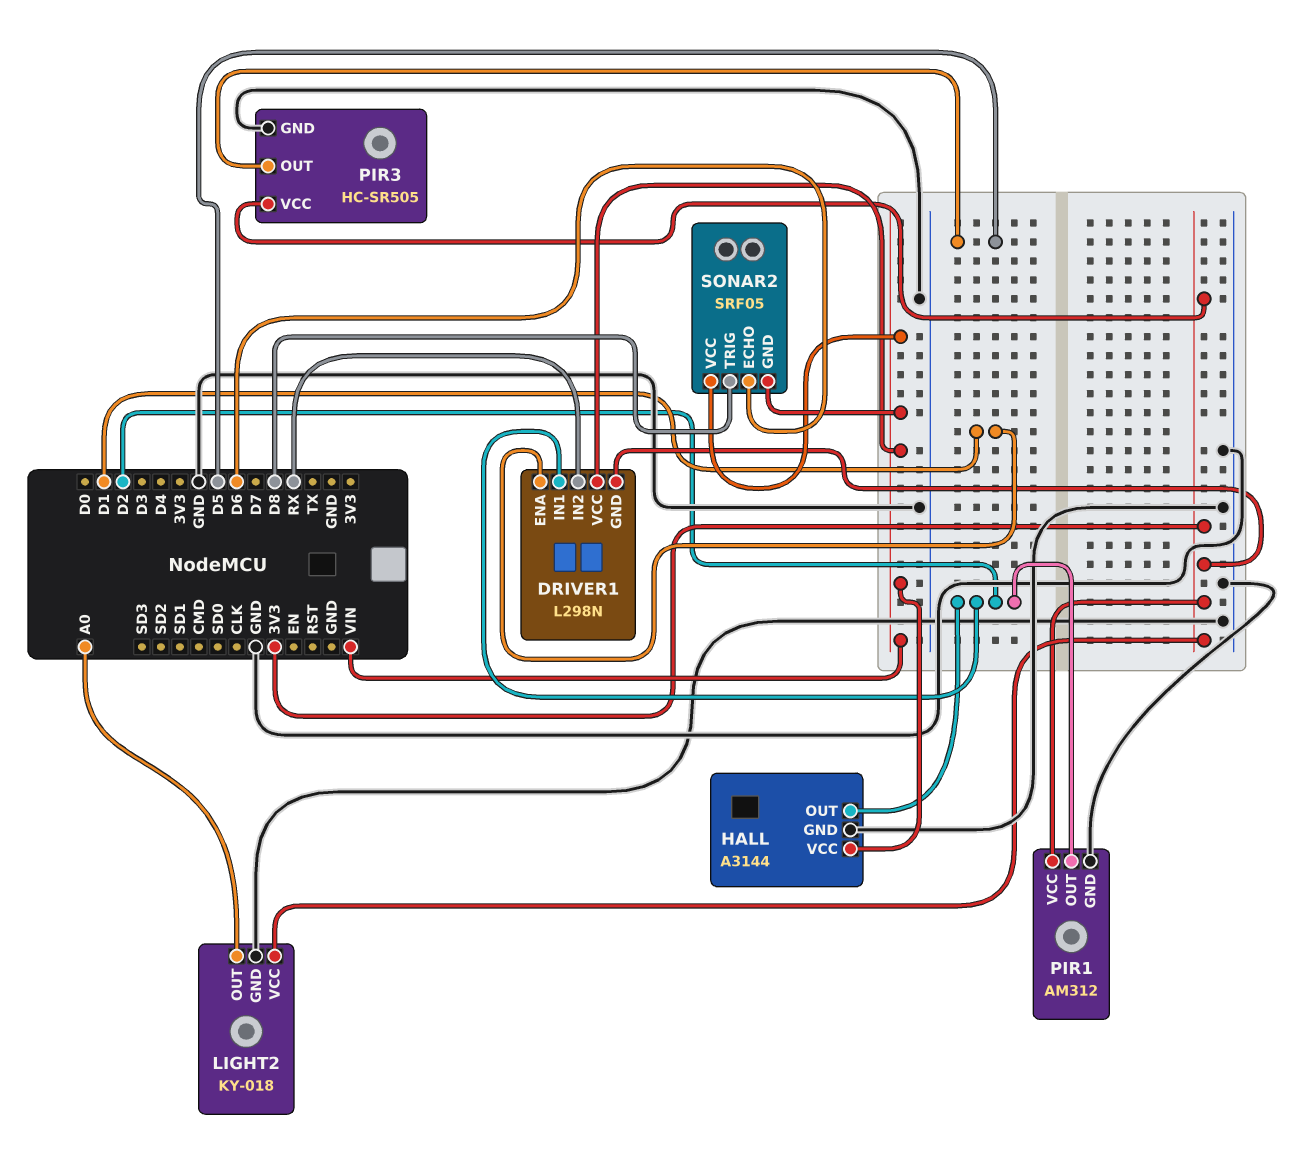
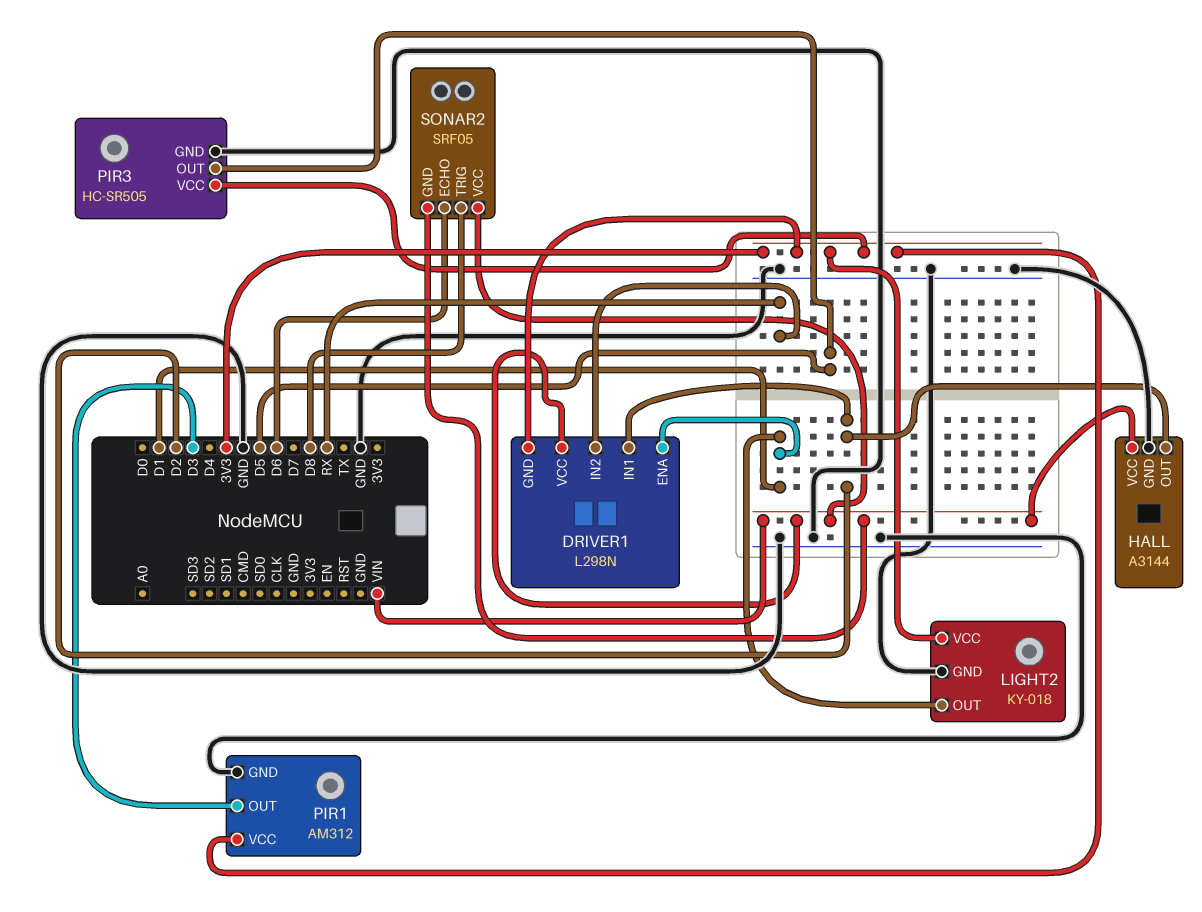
LIGHT2 pin OUT: A0 -> D1
PIR1 pin OUT: D2 -> D3

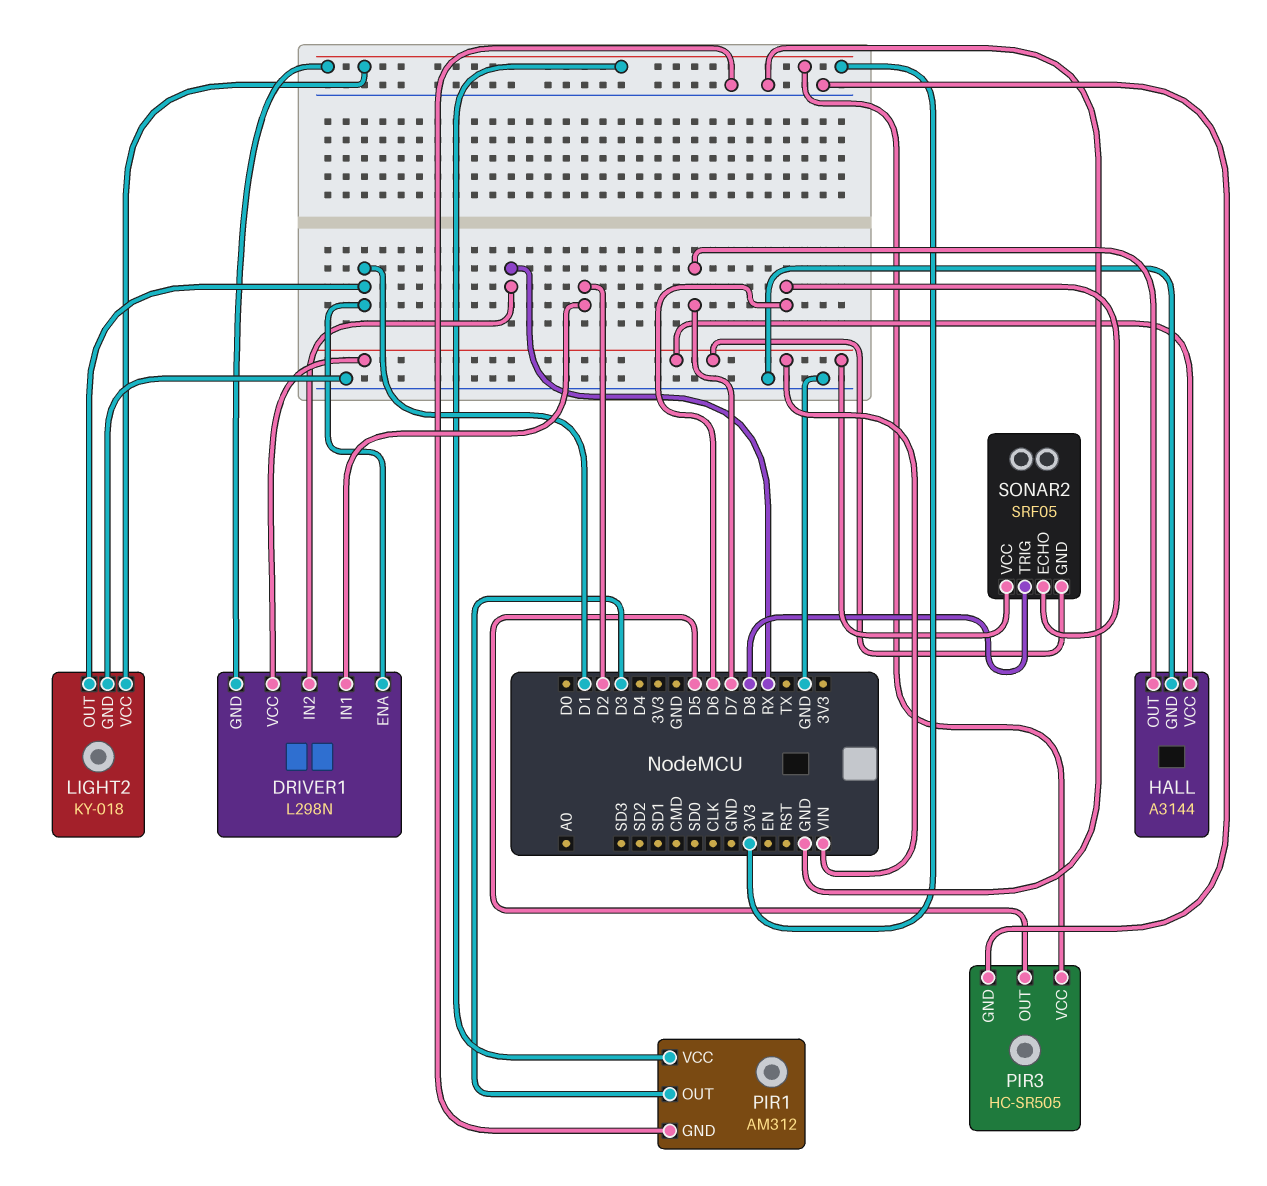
HALL pin OUT: D2 -> D7

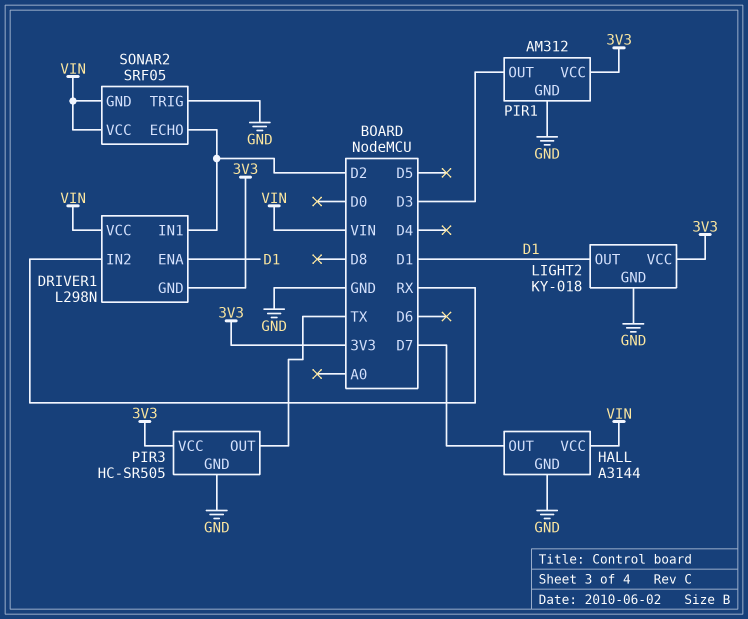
PIR3 pin OUT: D5 -> TX
SONAR2 pin ECHO: D6 -> D2
SONAR2 pin TRIG: D8 -> GND

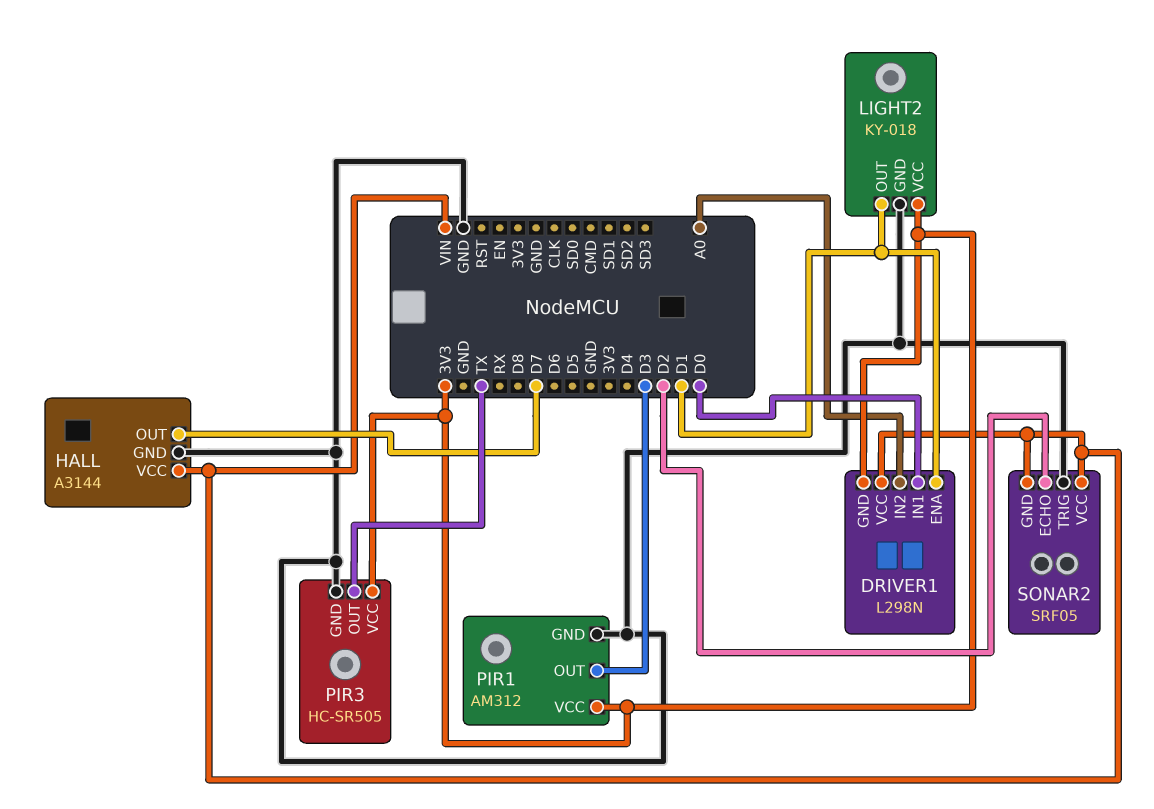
DRIVER1 pin IN1: D2 -> D0
DRIVER1 pin IN2: RX -> A0

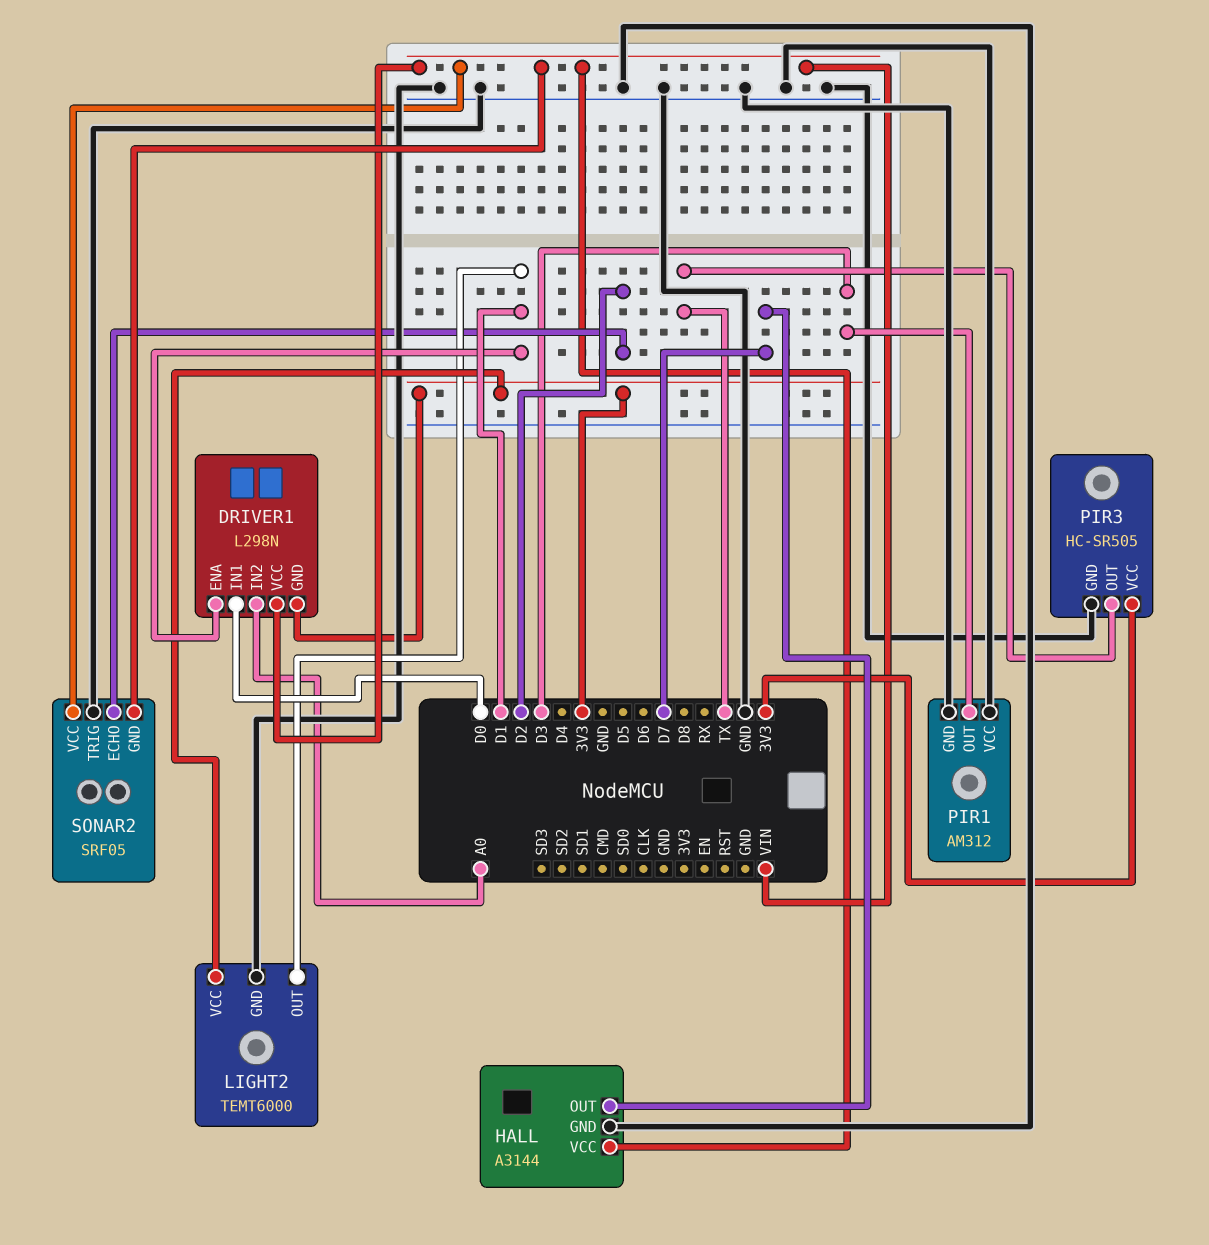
LIGHT2: KY-018 -> TEMT6000
PIR1 pin VCC: 3V3 -> GND

